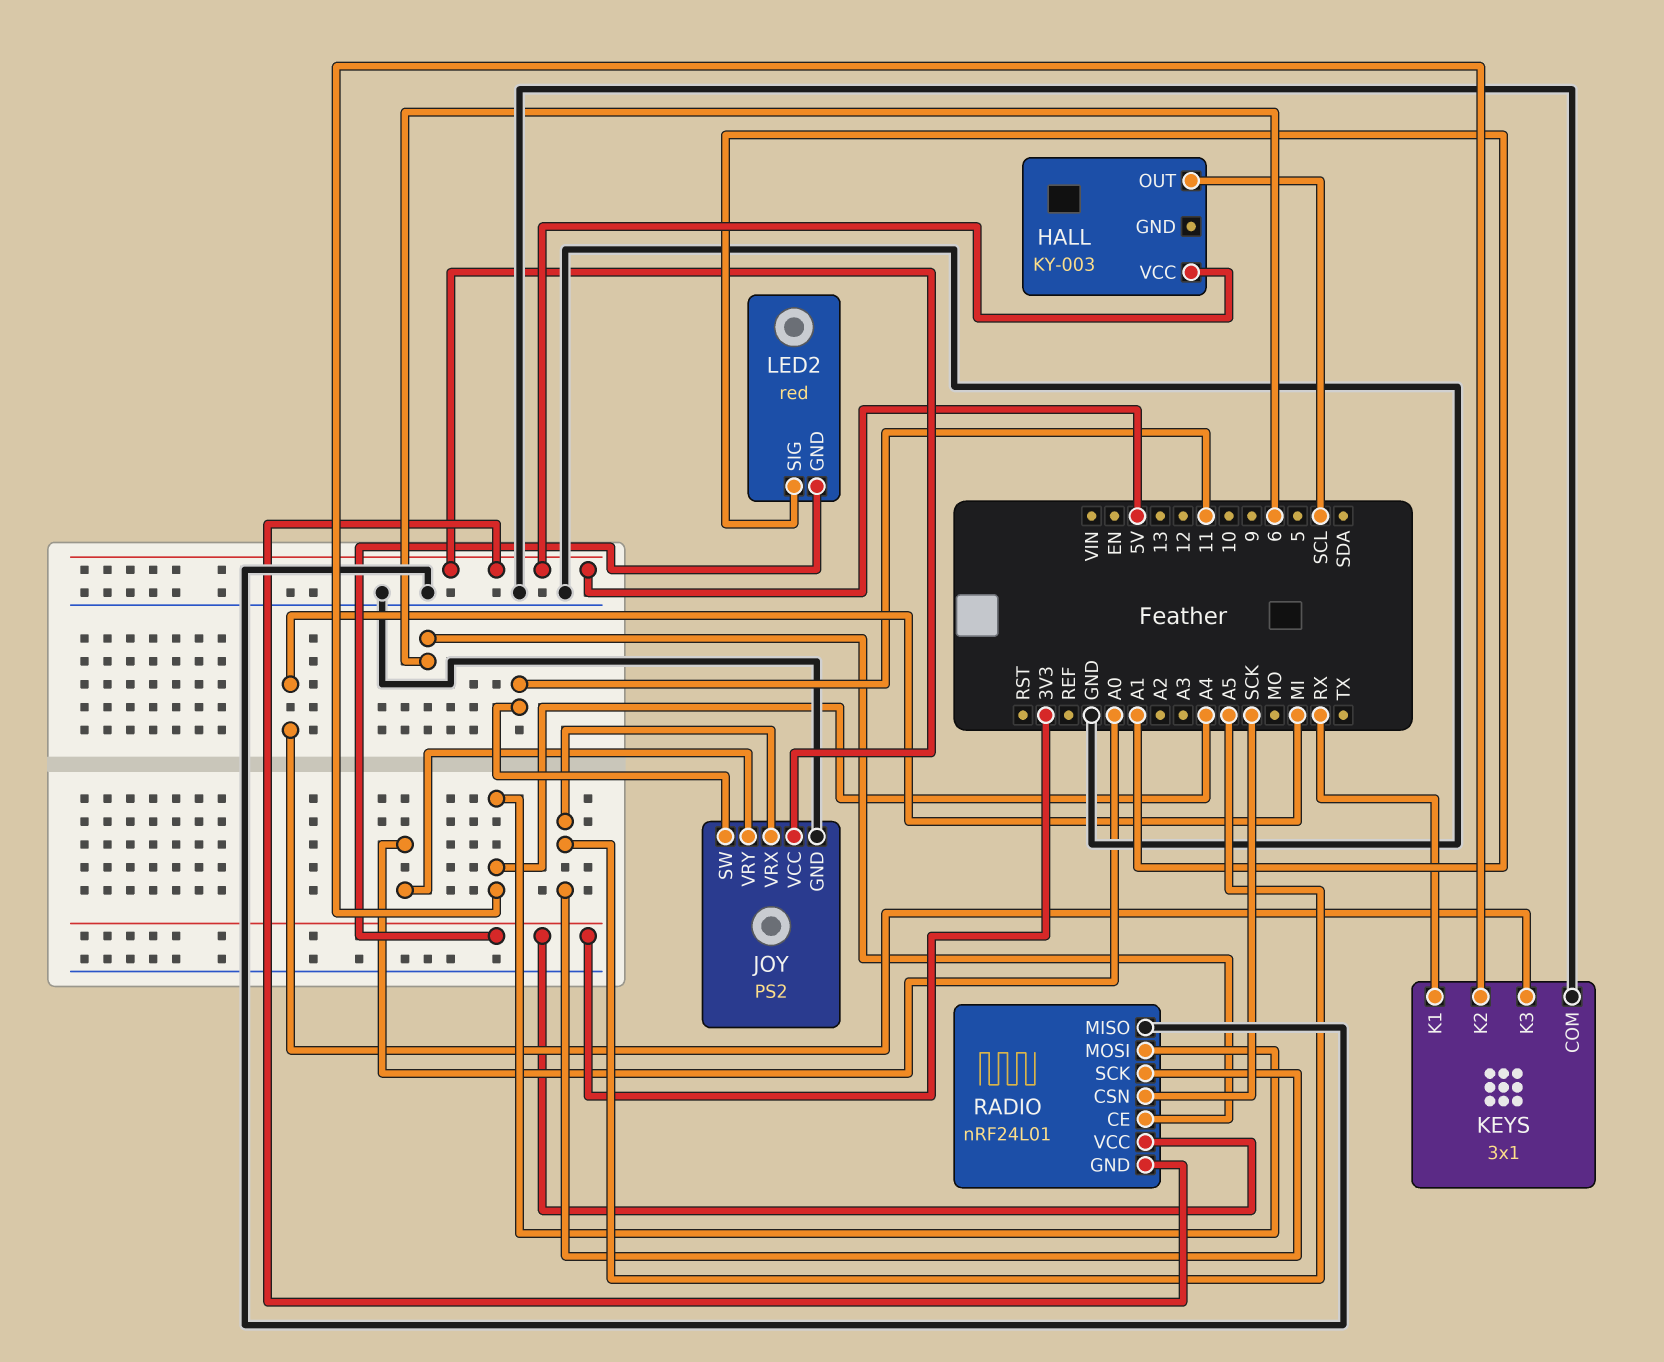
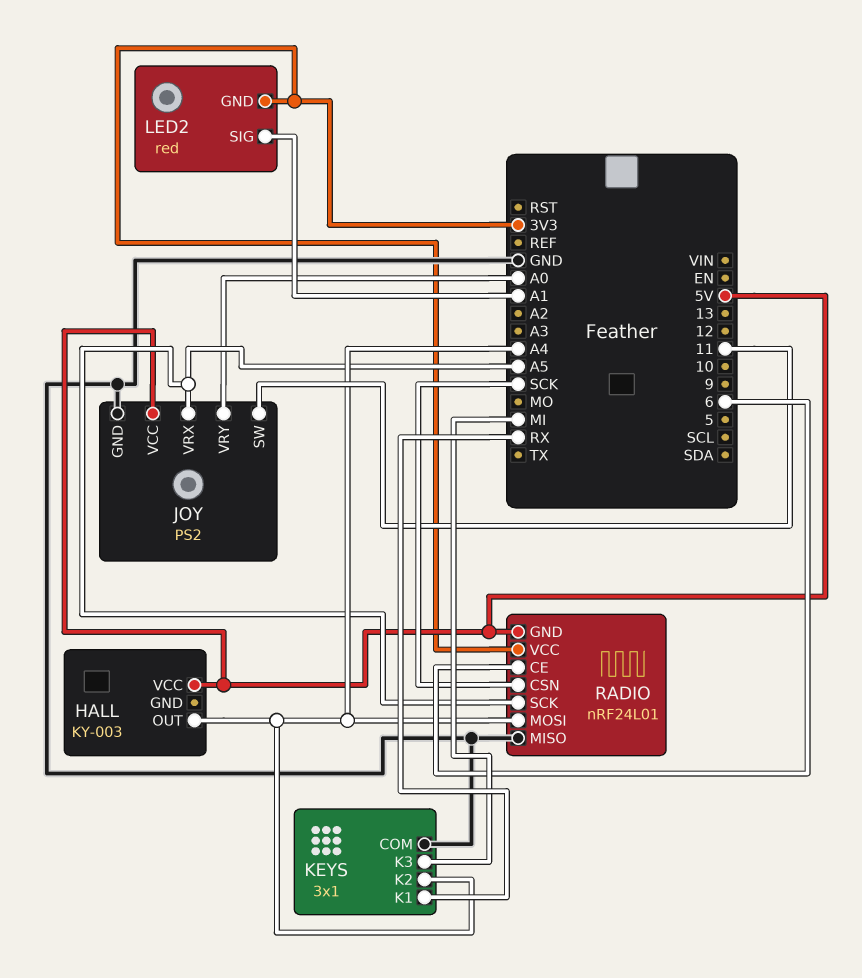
HALL pin OUT: SCL -> A4

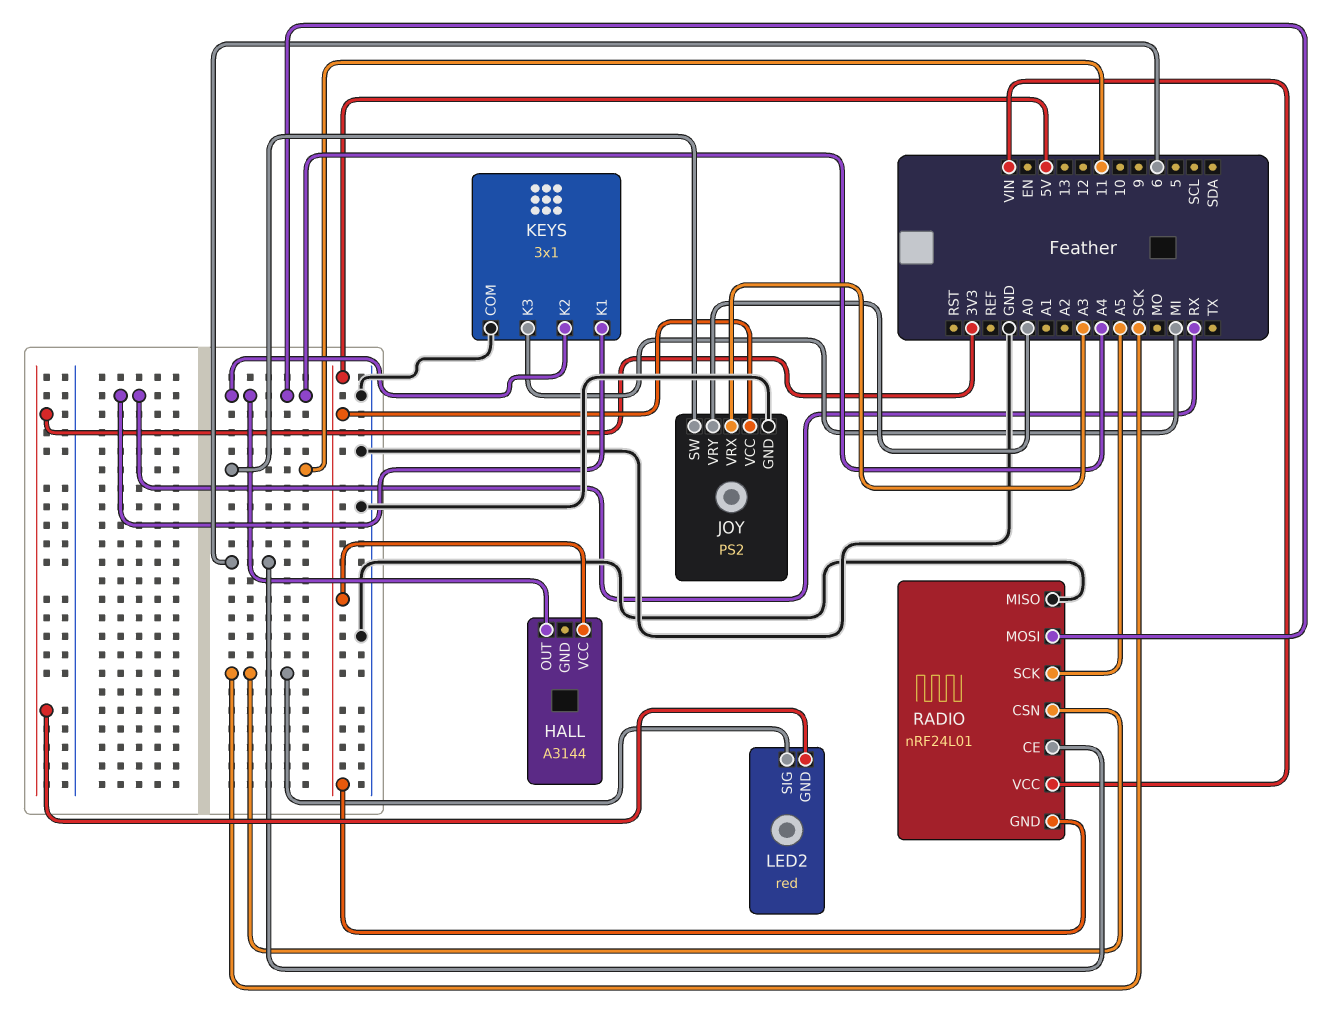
HALL: KY-003 -> A3144
JOY pin VRX: A5 -> A3
LED2 pin SIG: A1 -> SCK
RADIO pin VCC: 3V3 -> VIN

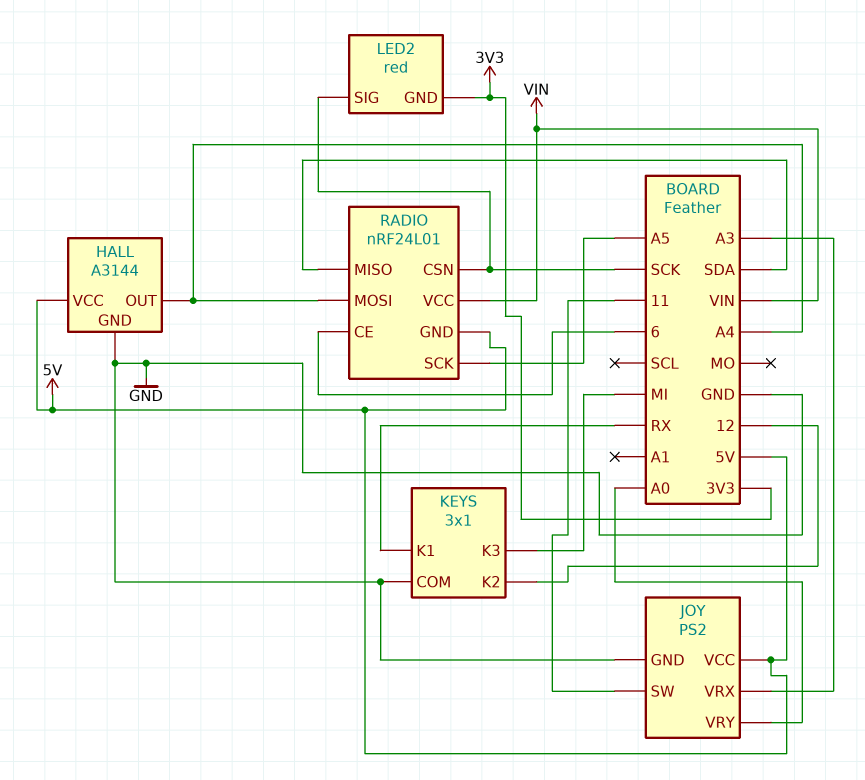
HALL pin GND: none -> GND
KEYS pin K2: A4 -> 12
RADIO pin MISO: GND -> SDA

